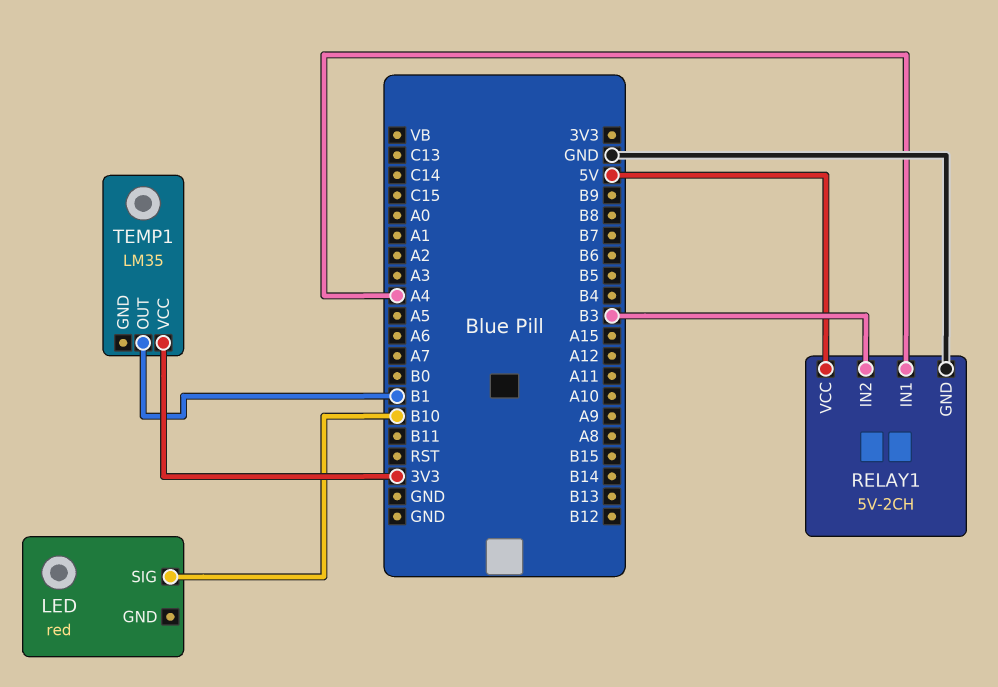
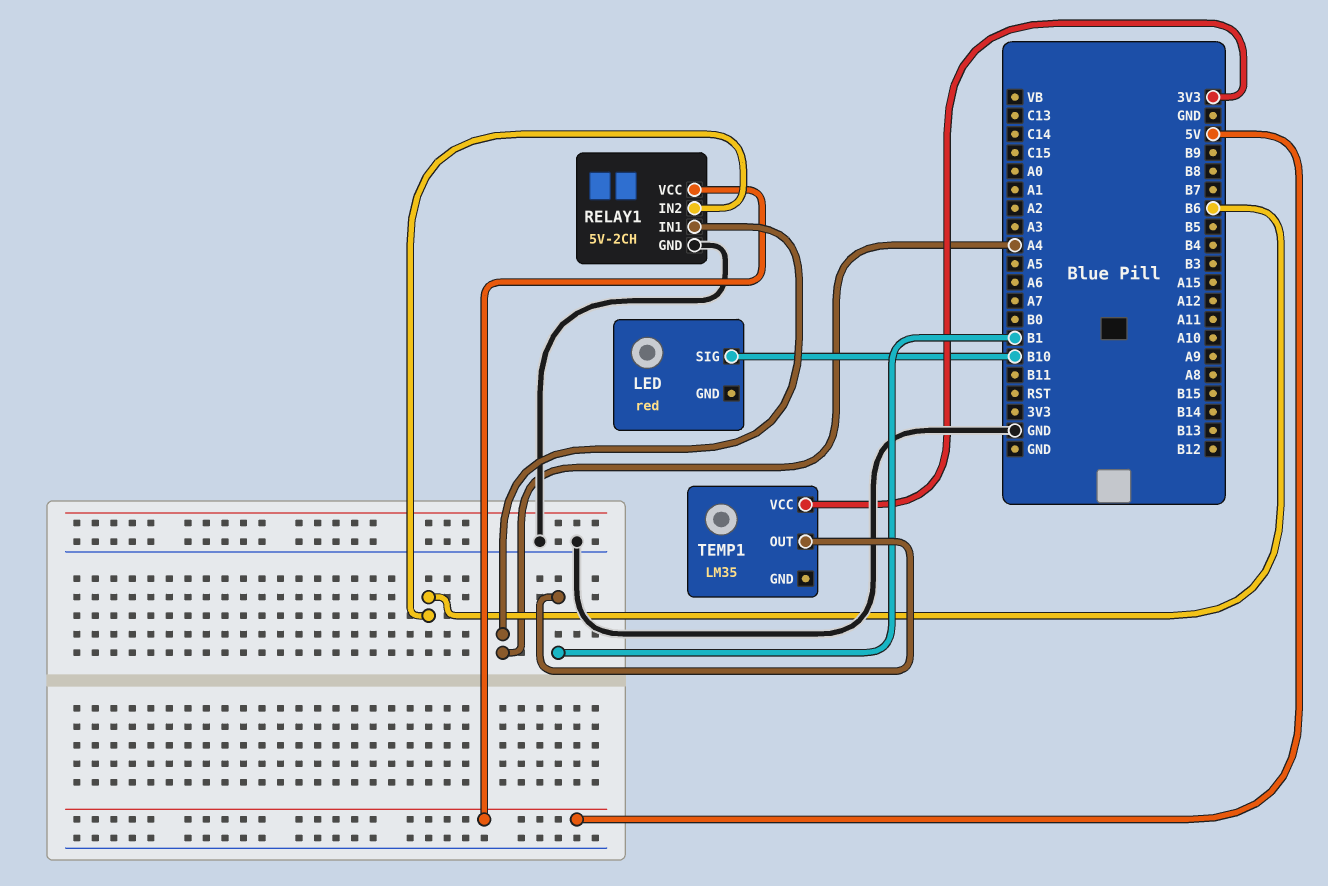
RELAY1 pin IN2: B3 -> B6

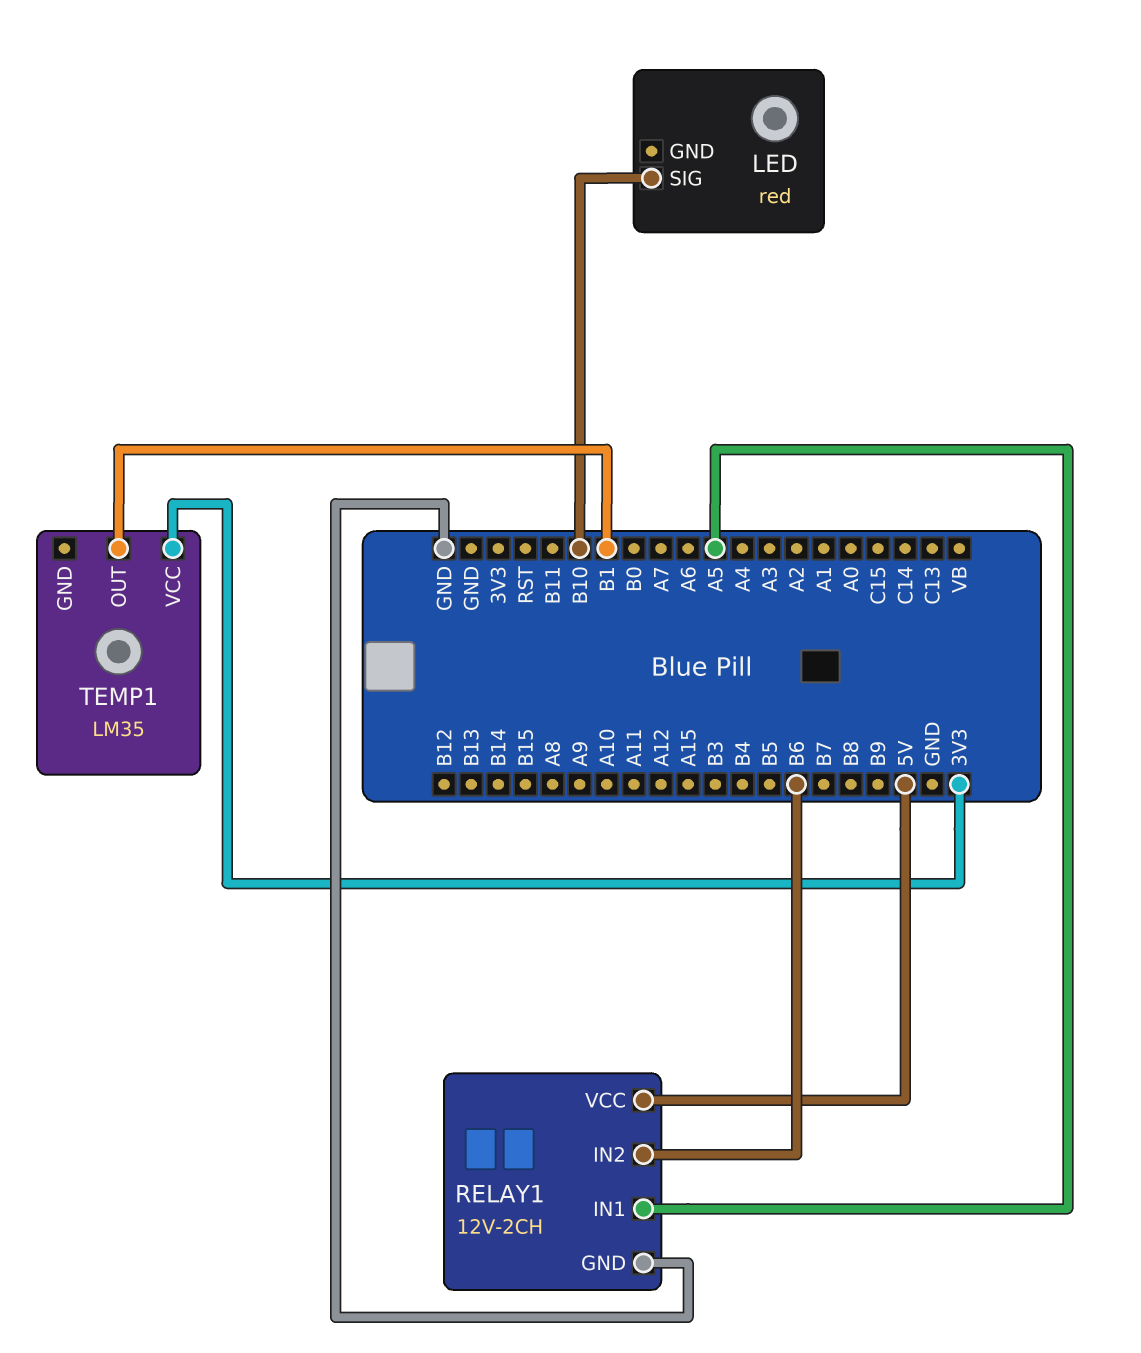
RELAY1: 5V-2CH -> 12V-2CH
RELAY1 pin IN1: A4 -> A5

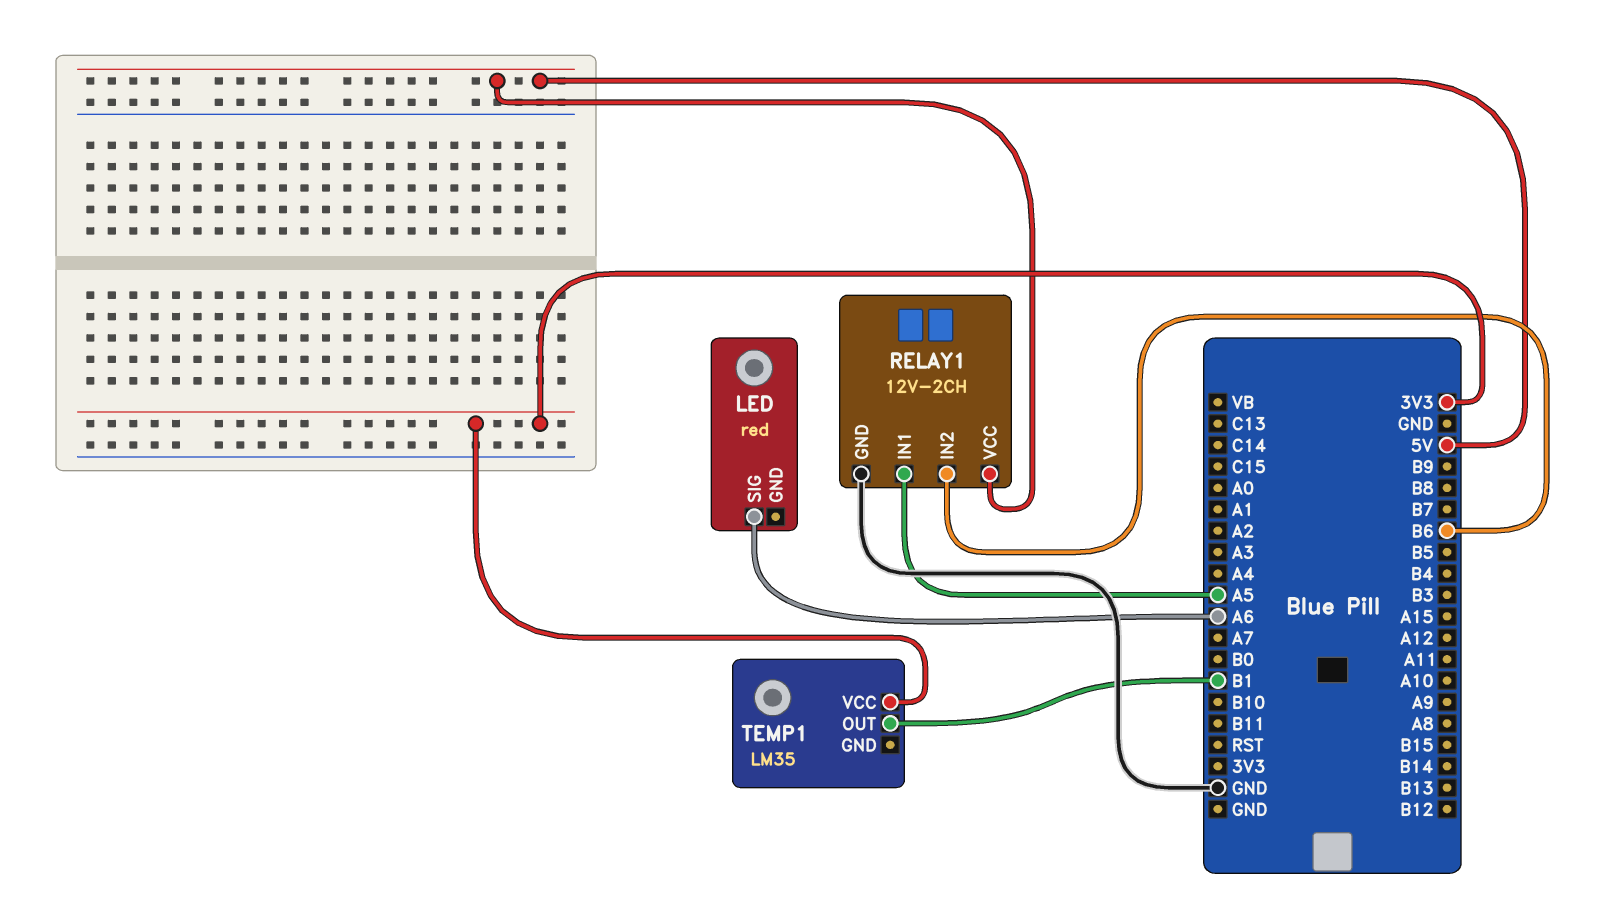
LED pin SIG: B10 -> A6

